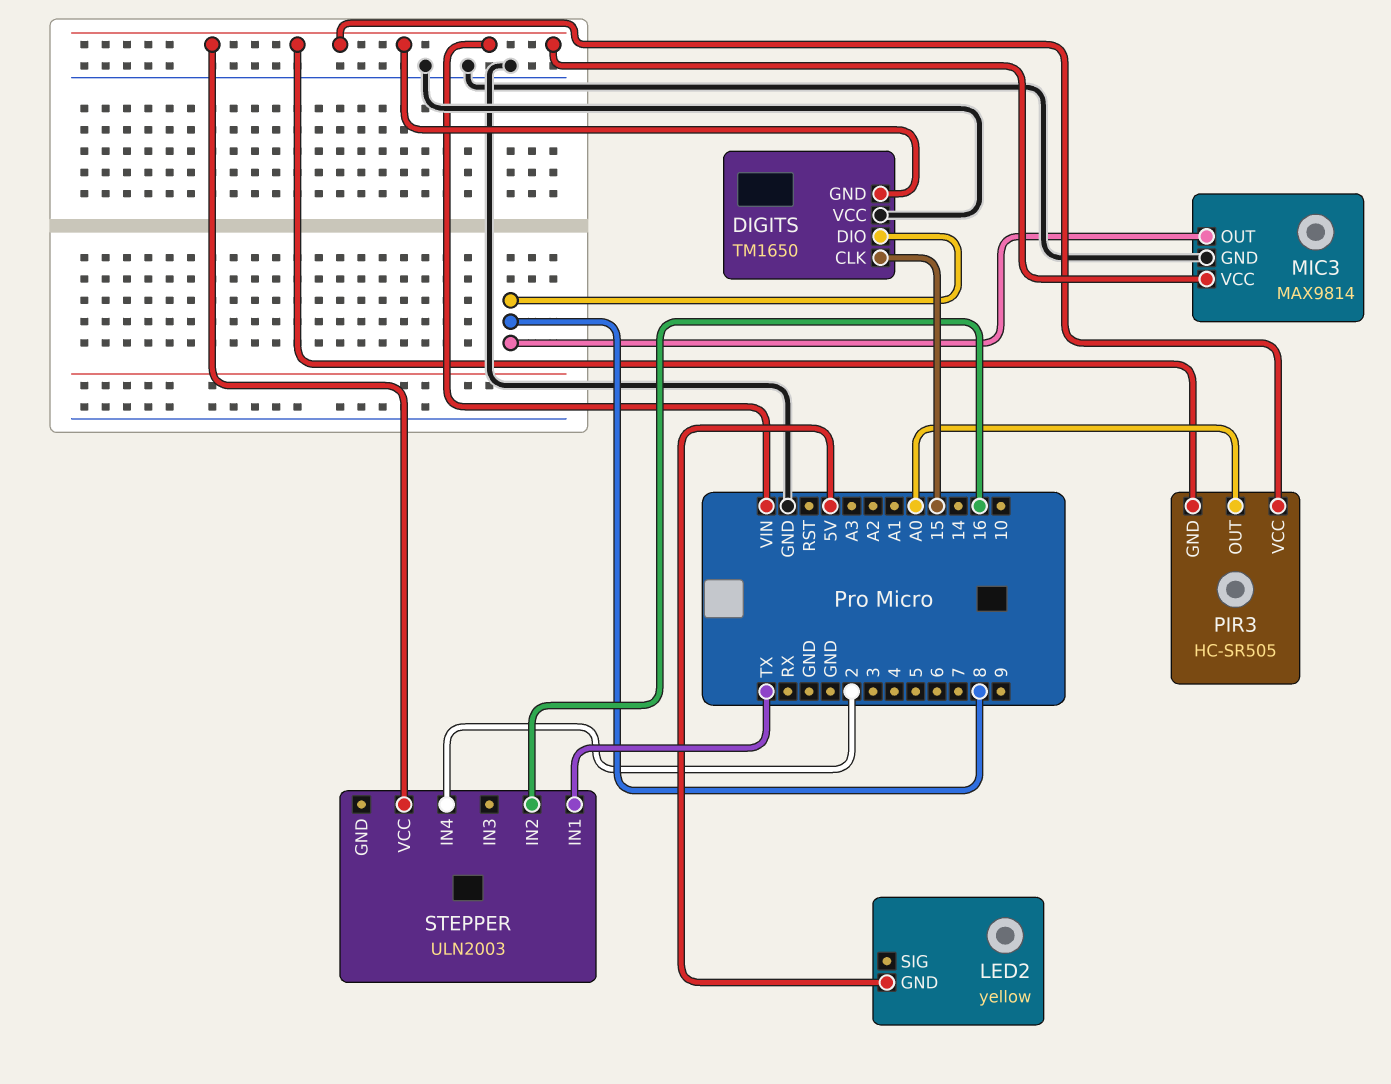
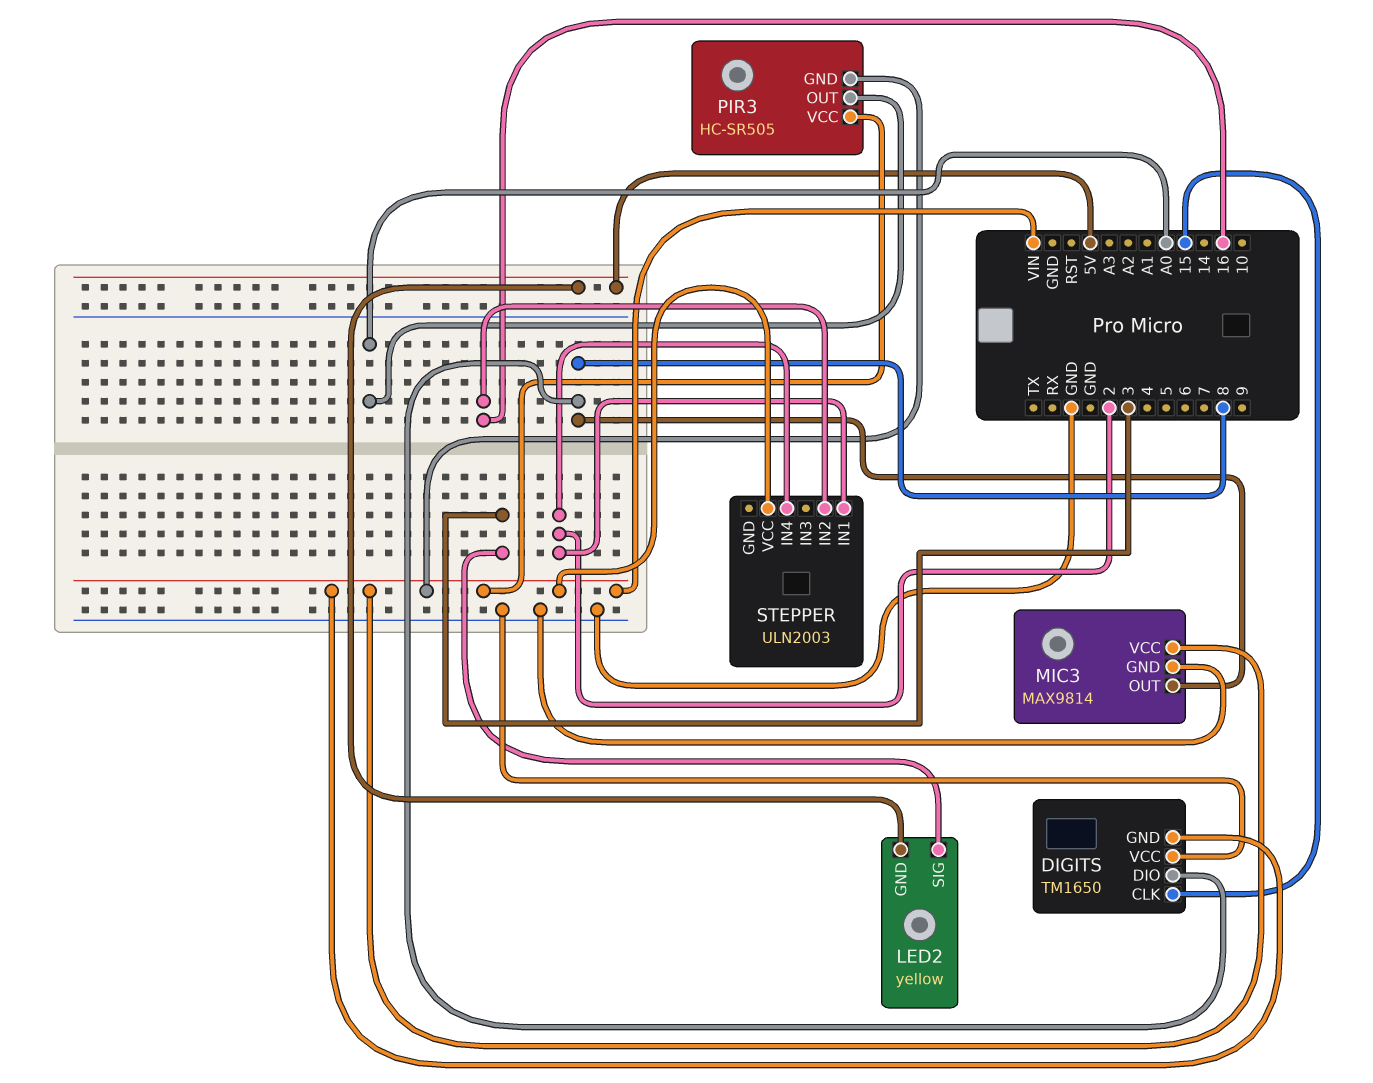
LED2 pin SIG: none -> 3
STEPPER pin IN1: TX -> 2

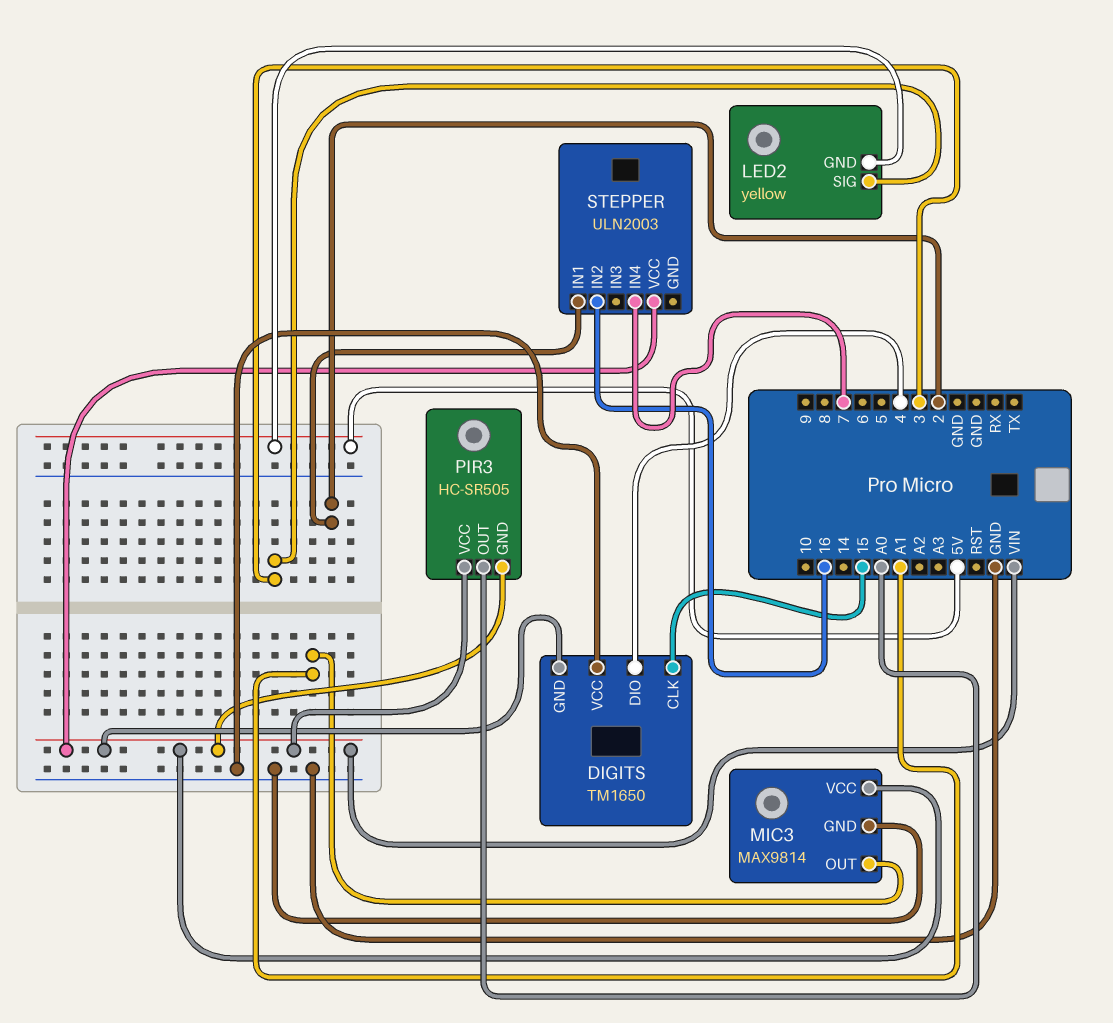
DIGITS pin DIO: 8 -> 4
MIC3 pin OUT: 8 -> A1
STEPPER pin IN4: 2 -> 7

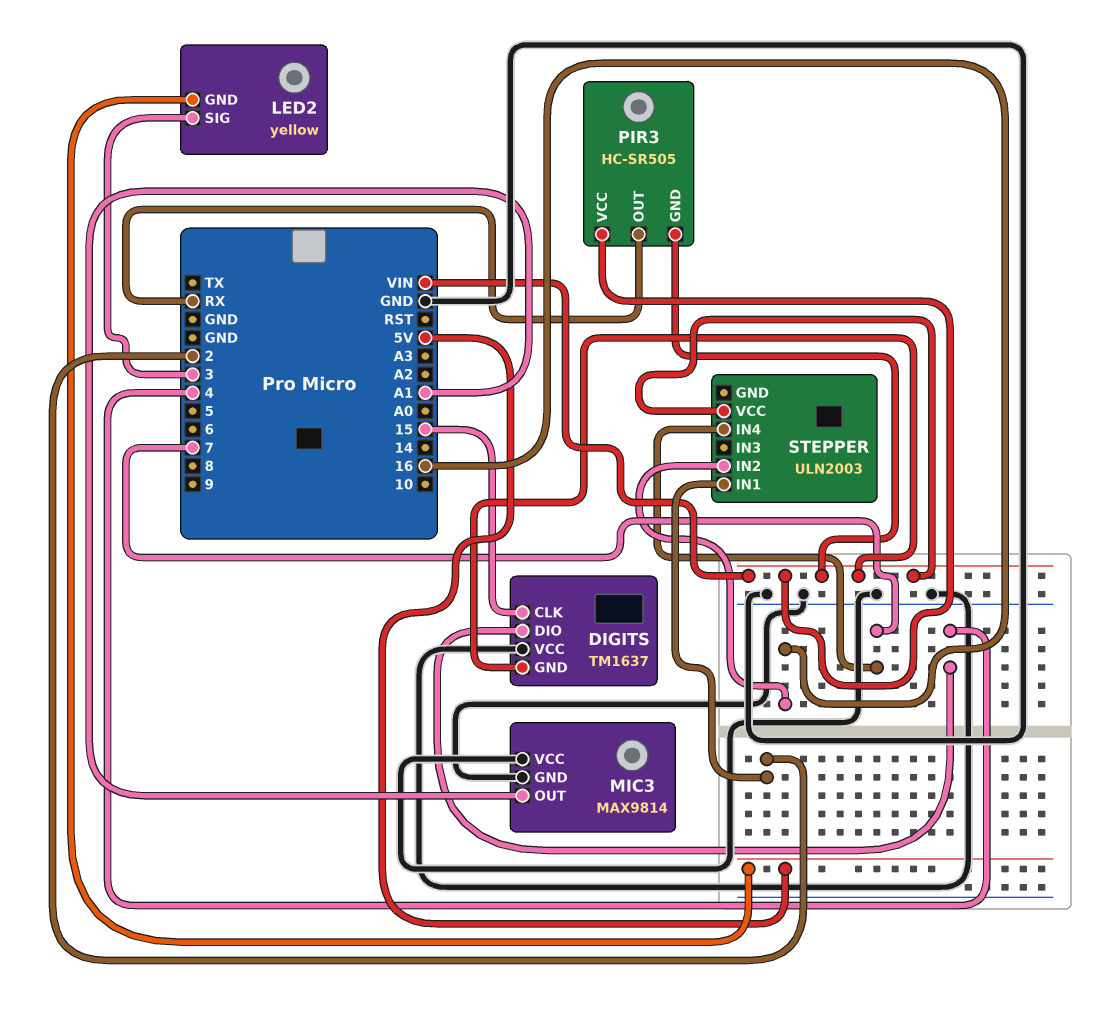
DIGITS: TM1650 -> TM1637
MIC3 pin VCC: VIN -> GND
PIR3 pin OUT: A0 -> RX

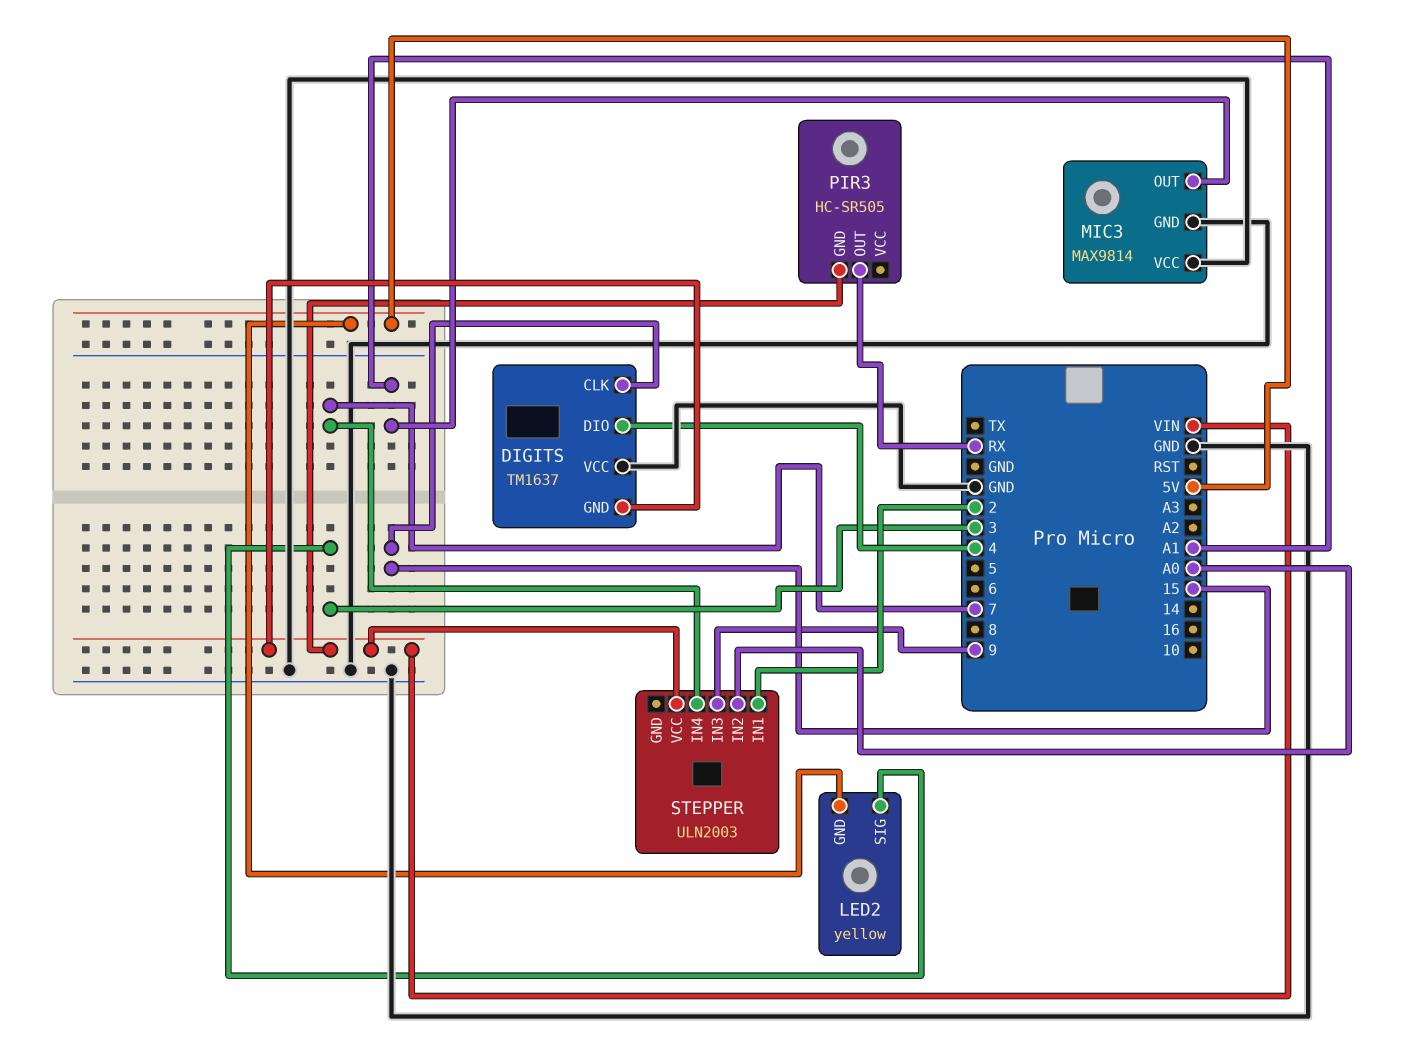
PIR3 pin VCC: VIN -> none
STEPPER pin IN2: 16 -> A0
STEPPER pin IN3: none -> 9

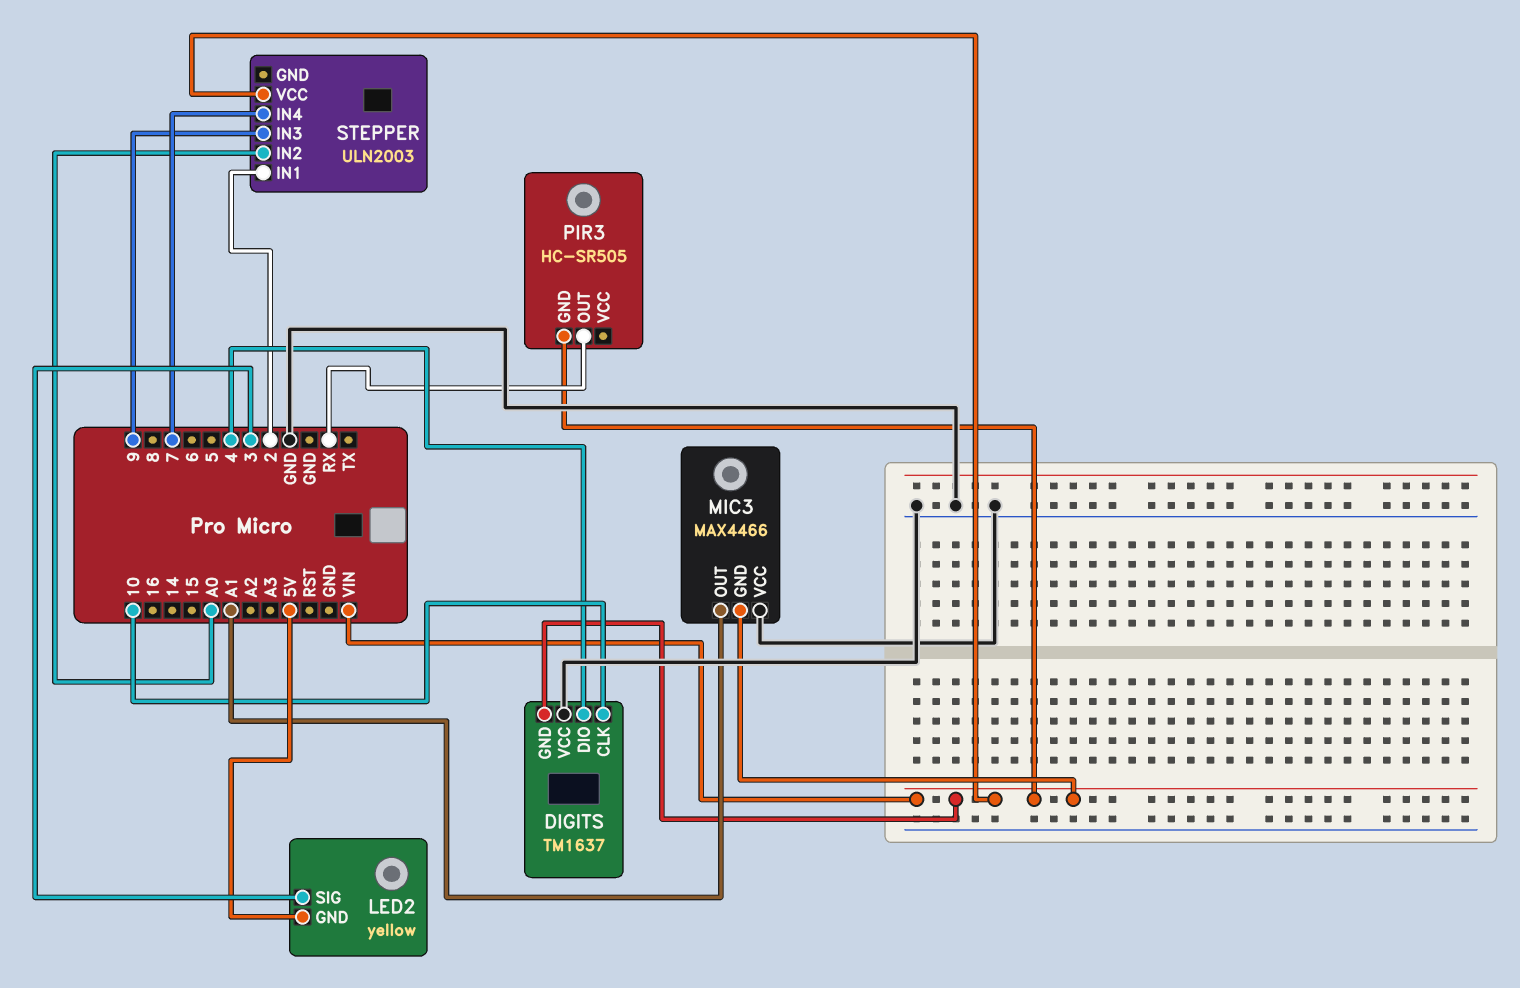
DIGITS pin CLK: 15 -> 10
MIC3: MAX9814 -> MAX4466
MIC3 pin GND: GND -> VIN

